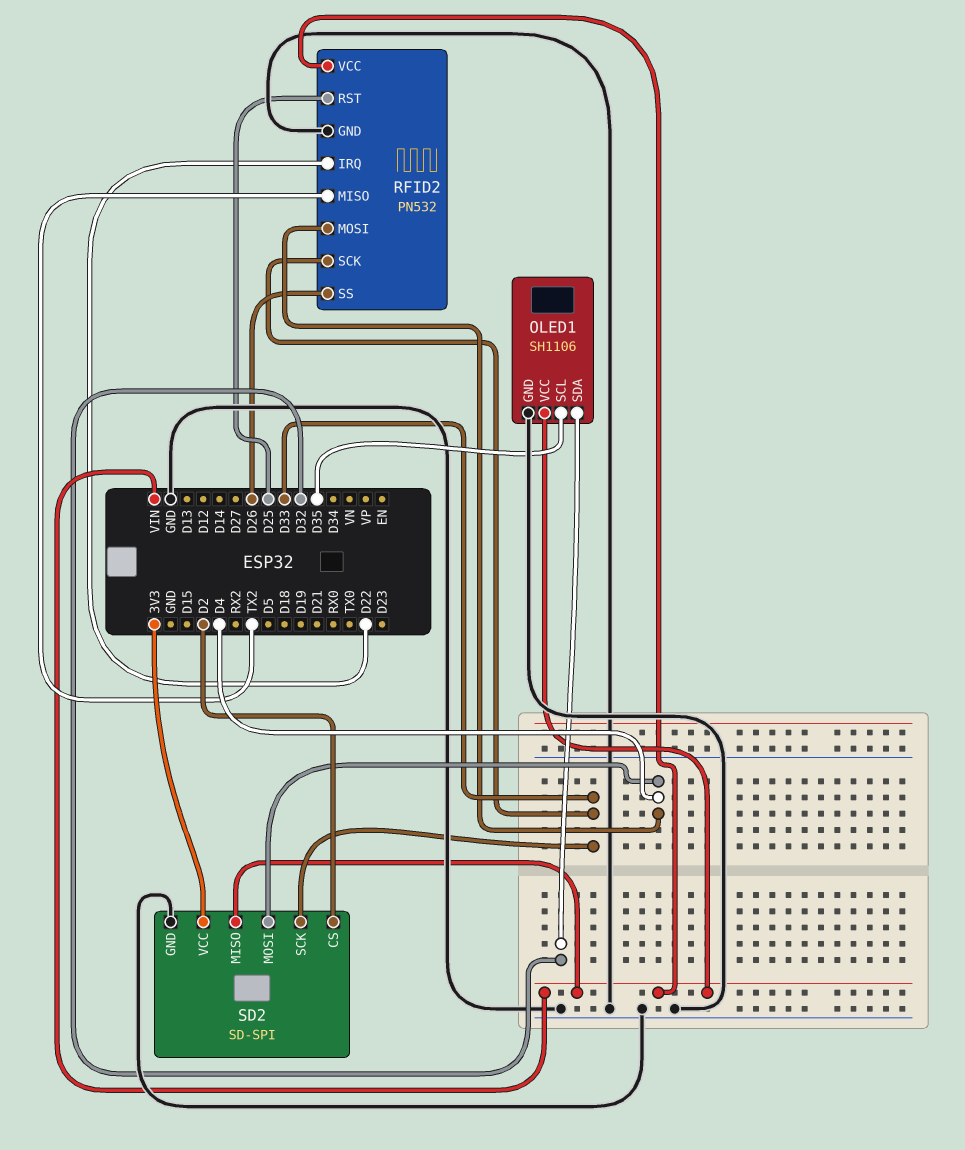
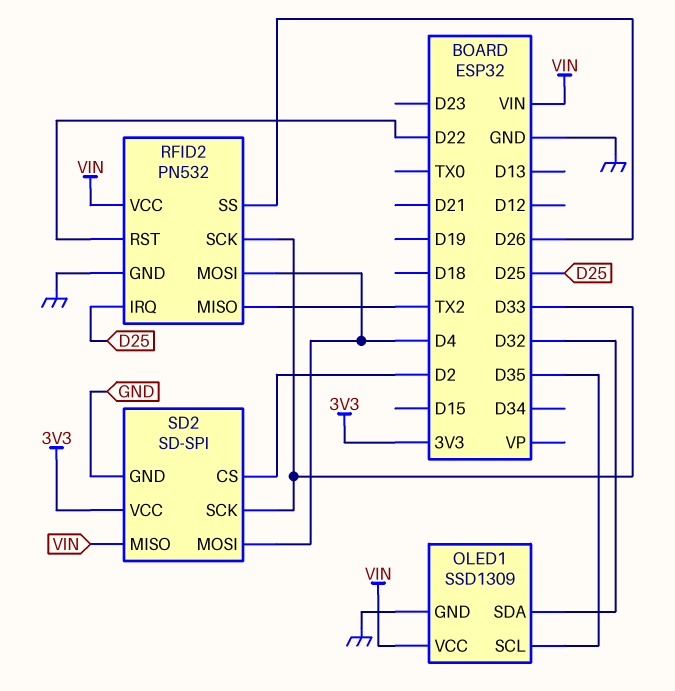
OLED1: SH1106 -> SSD1309
RFID2 pin IRQ: D22 -> D25
RFID2 pin RST: D25 -> D22

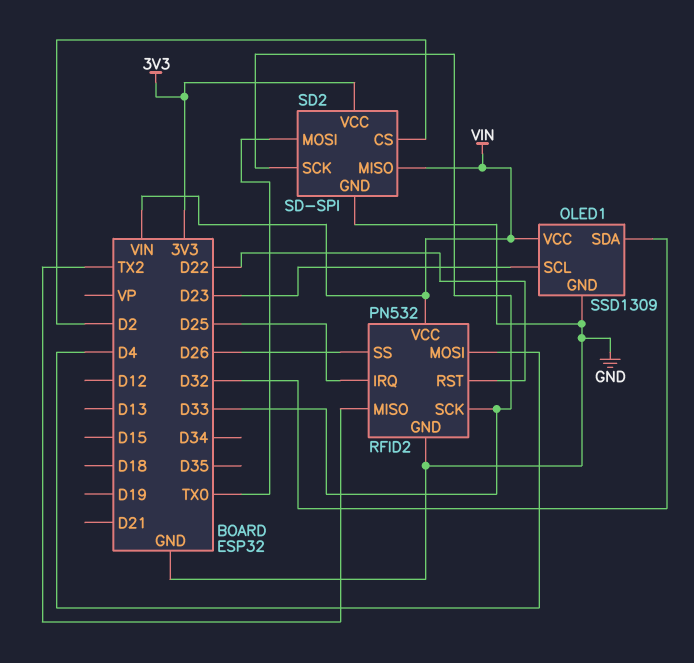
OLED1 pin SCL: D35 -> D23
SD2 pin MOSI: D4 -> TX0

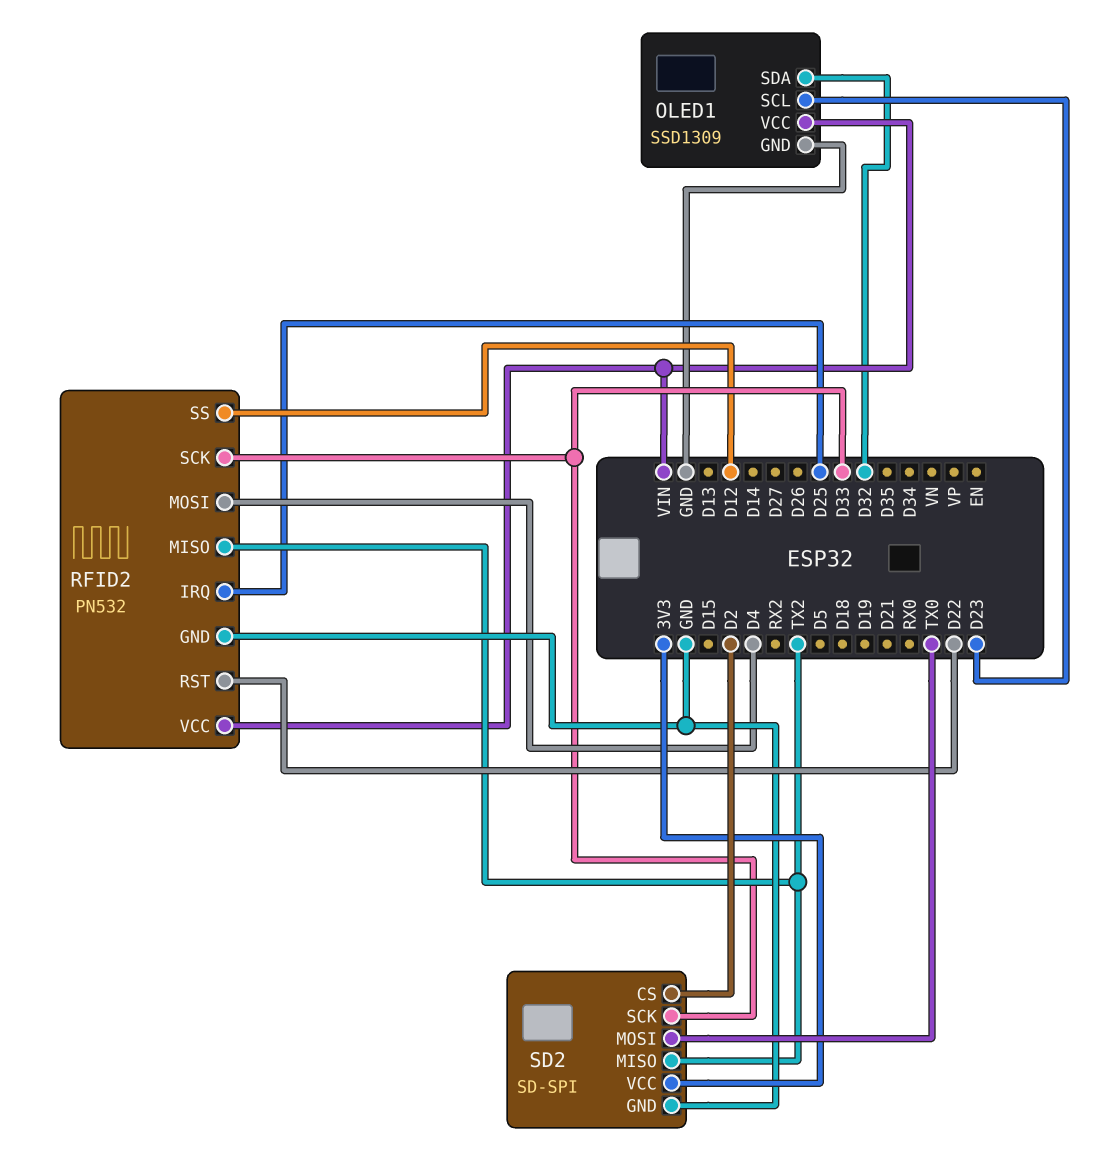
RFID2 pin SS: D26 -> D12
SD2 pin MISO: VIN -> TX2

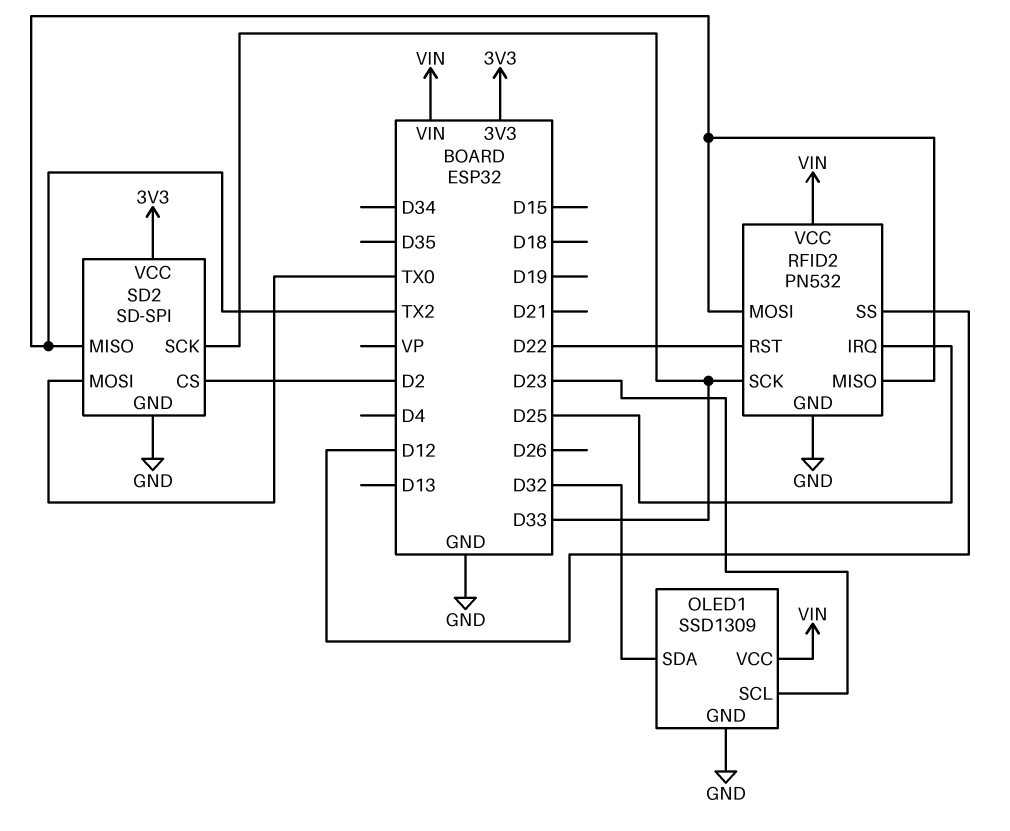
RFID2 pin MOSI: D4 -> TX2

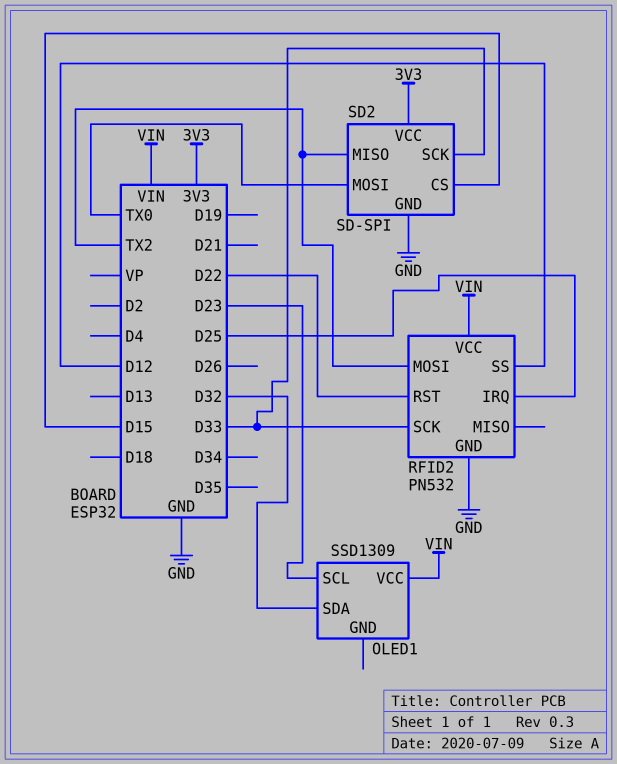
OLED1 pin GND: GND -> none
RFID2 pin MISO: TX2 -> none
SD2 pin CS: D2 -> D15

